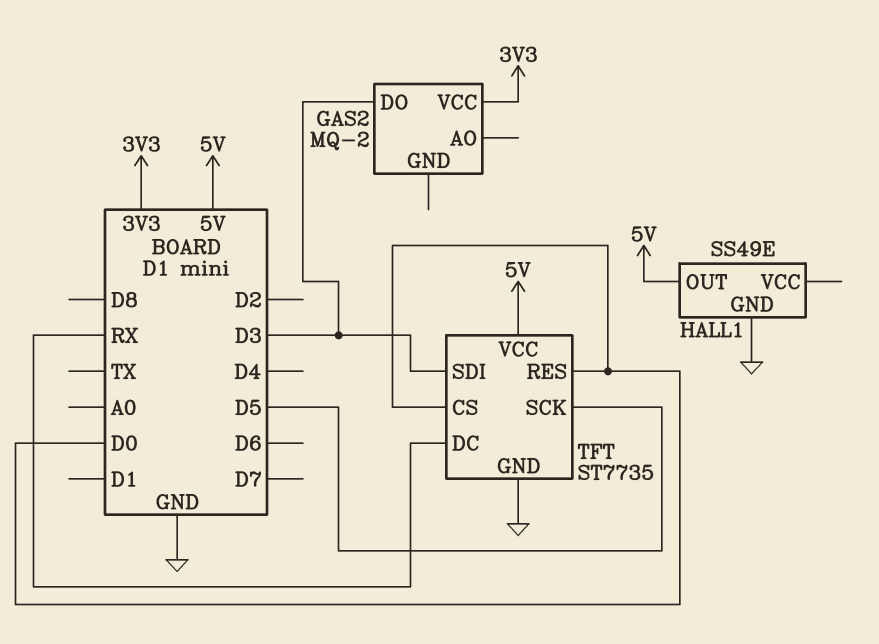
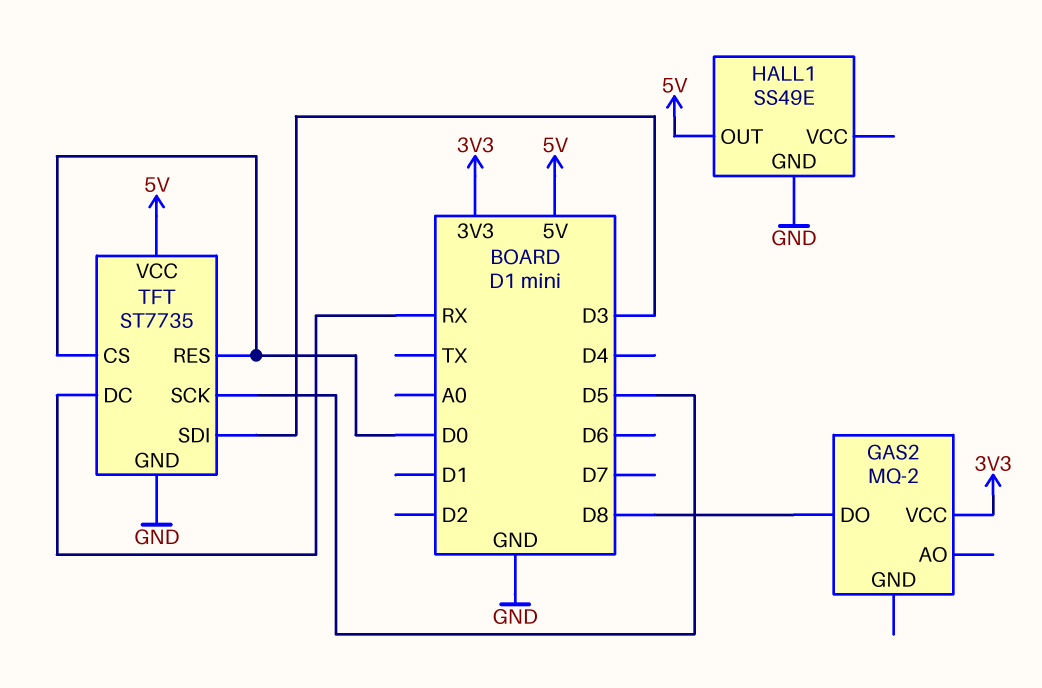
GAS2 pin DO: D3 -> D8

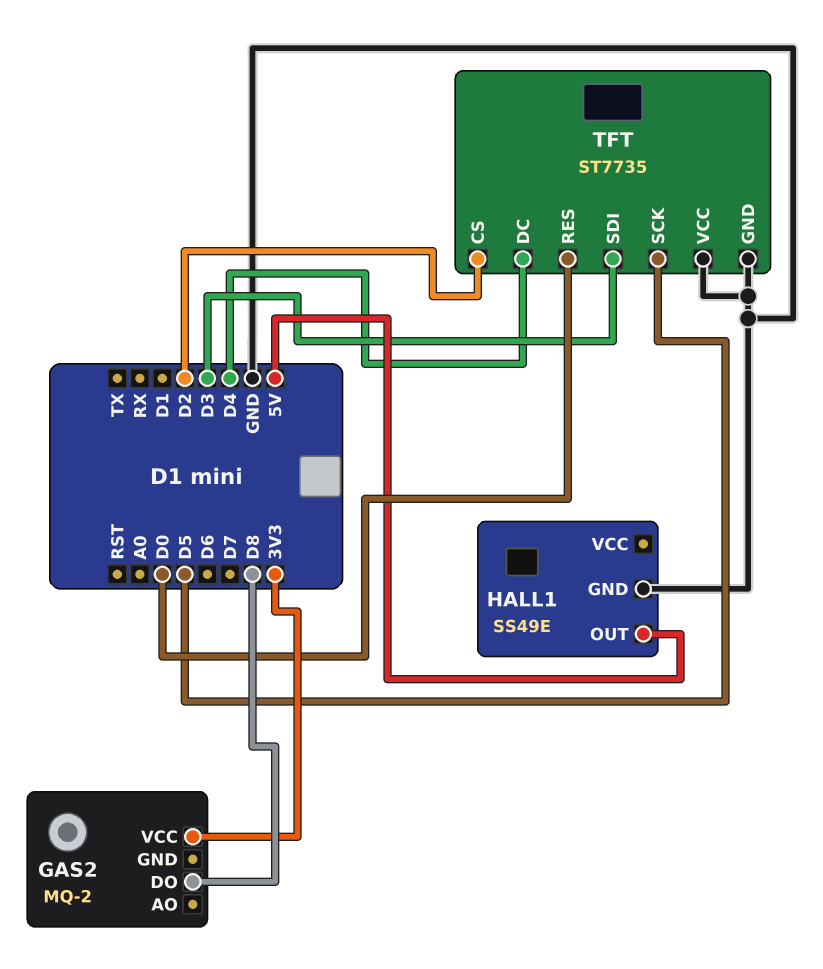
TFT pin CS: D0 -> D2
TFT pin DC: RX -> D4
TFT pin VCC: 5V -> GND

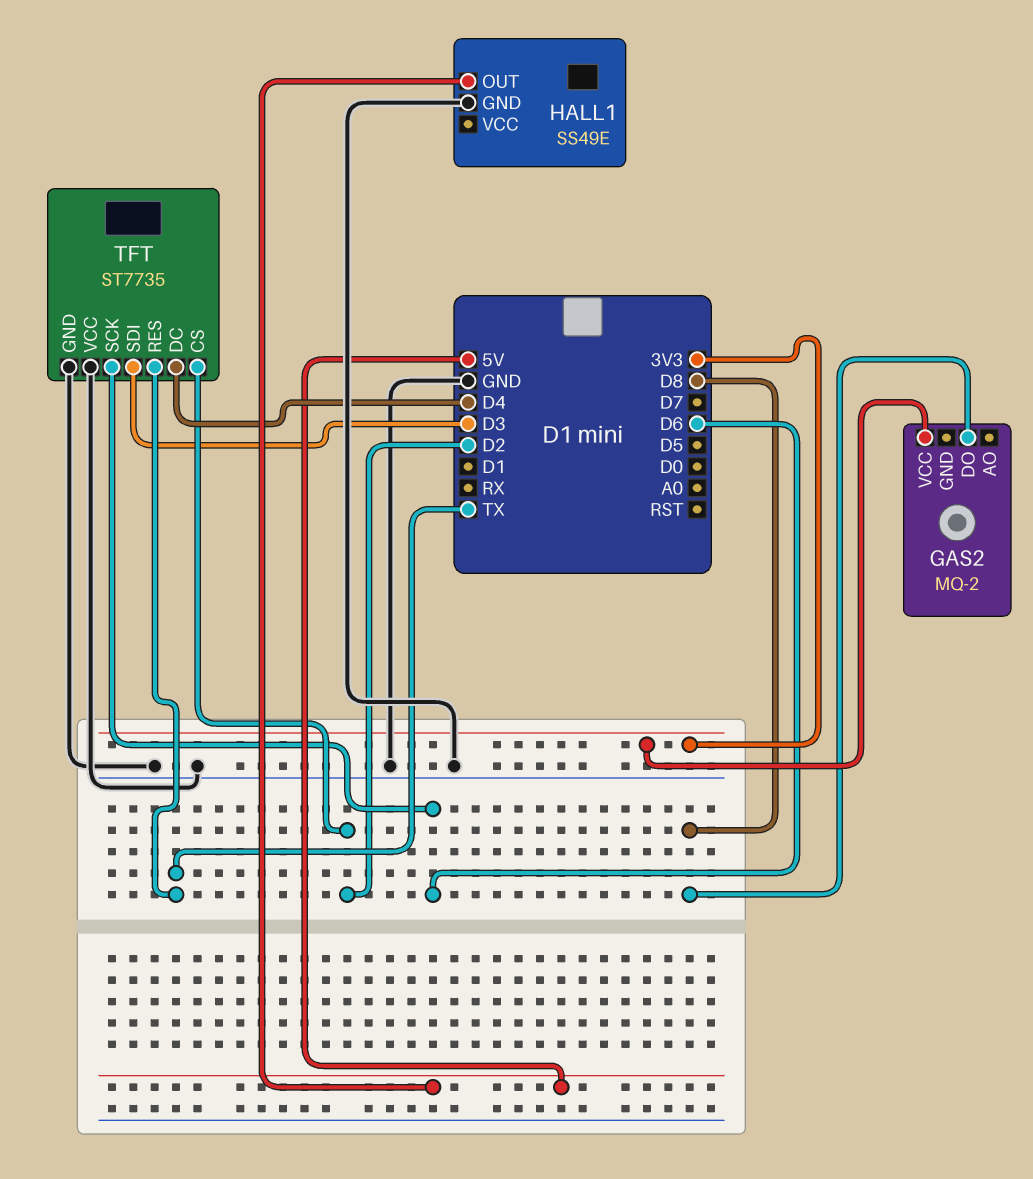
TFT pin RES: D0 -> TX
TFT pin SCK: D5 -> D6

